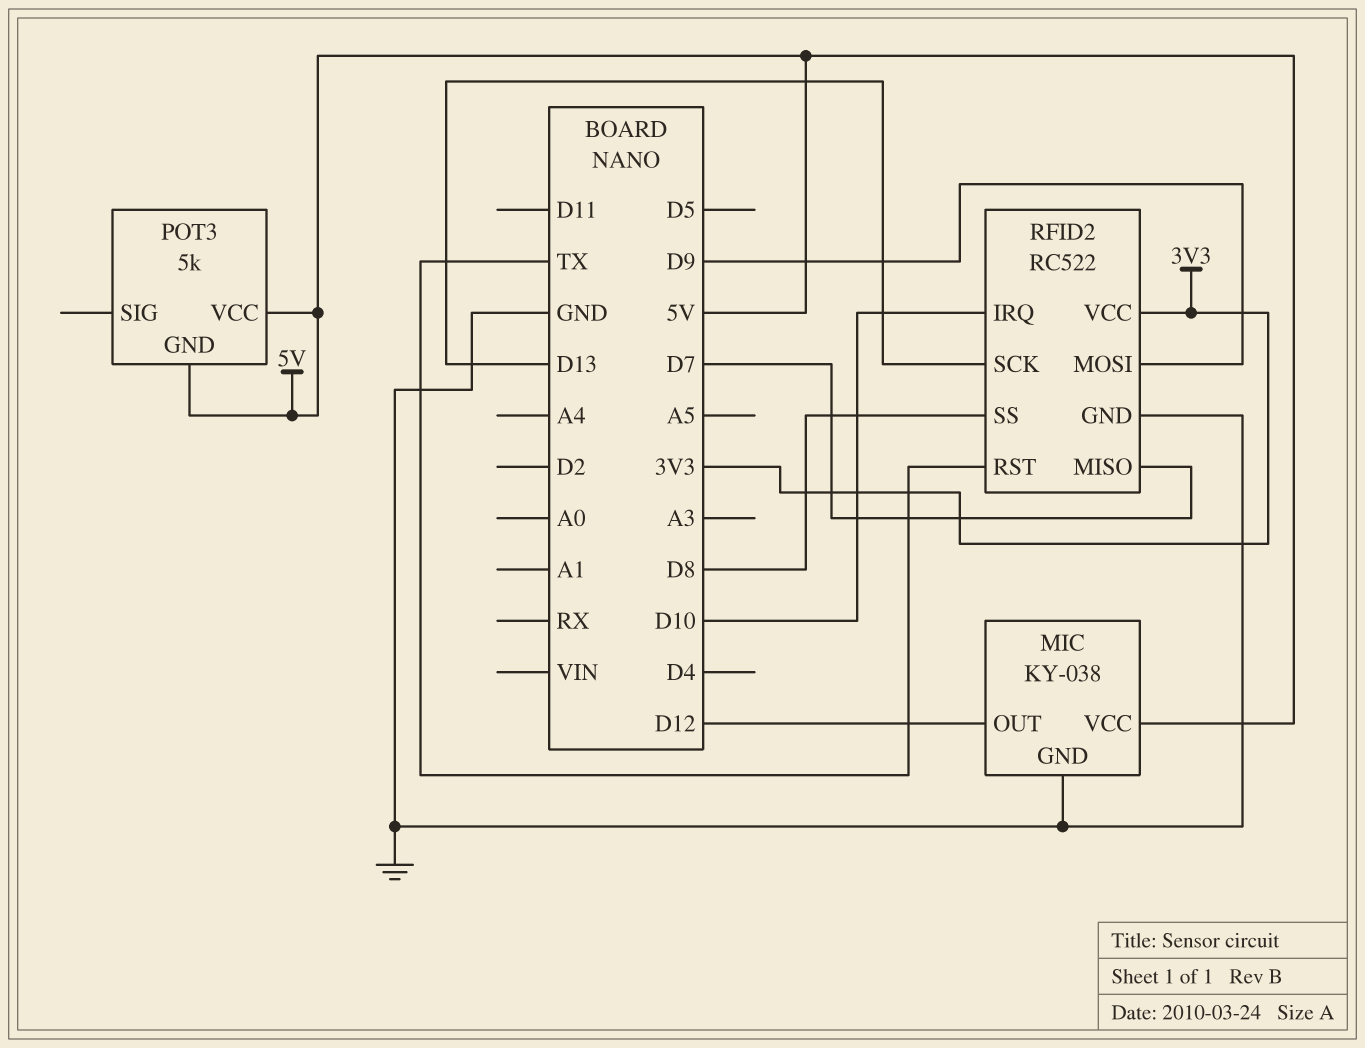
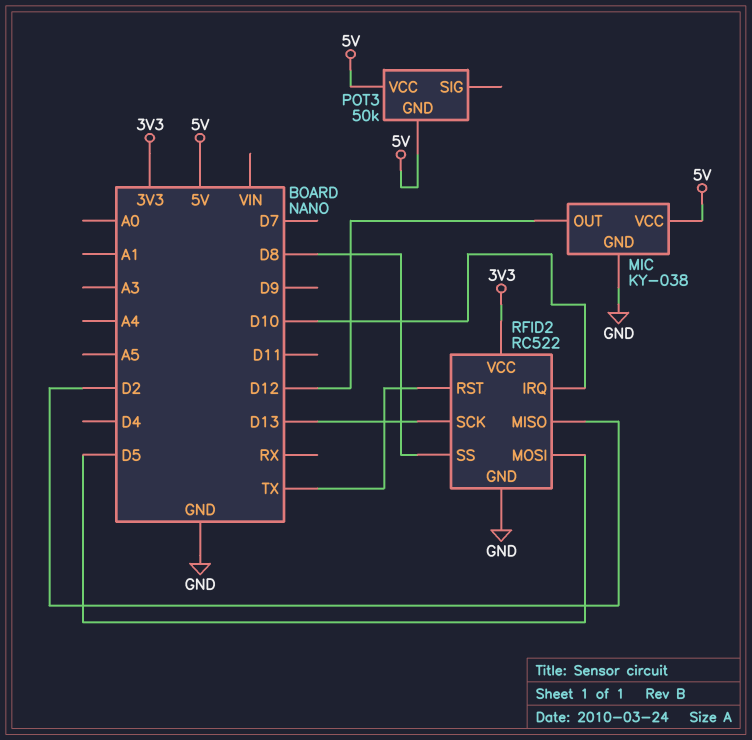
POT3: 5k -> 50k
RFID2 pin MISO: D7 -> D2
RFID2 pin MOSI: D9 -> D5

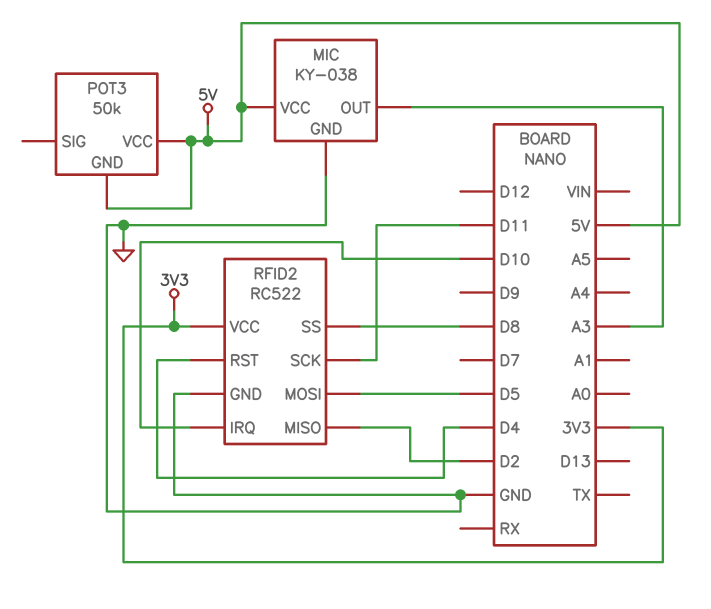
MIC pin OUT: D12 -> A3
RFID2 pin RST: TX -> D4
RFID2 pin SCK: D13 -> D11

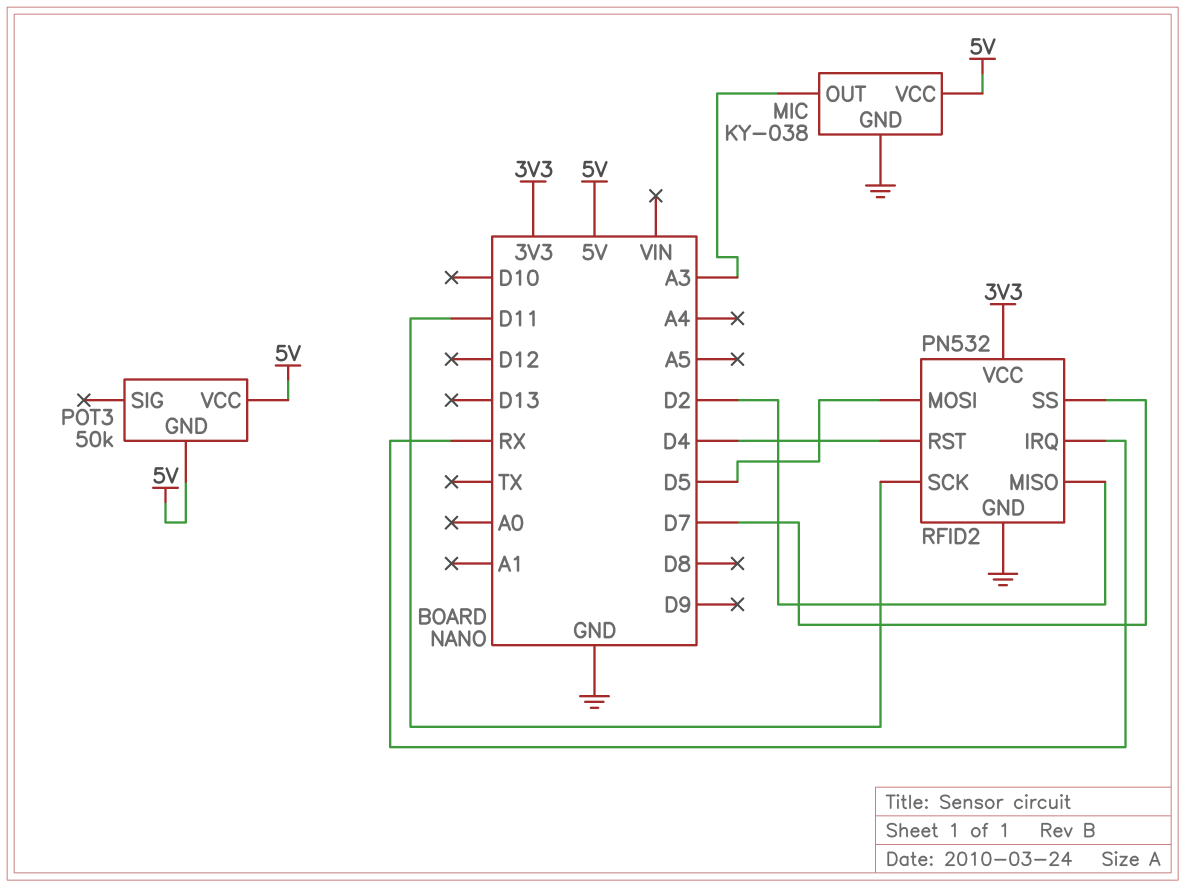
RFID2: RC522 -> PN532
RFID2 pin IRQ: D10 -> RX
RFID2 pin SS: D8 -> D7

